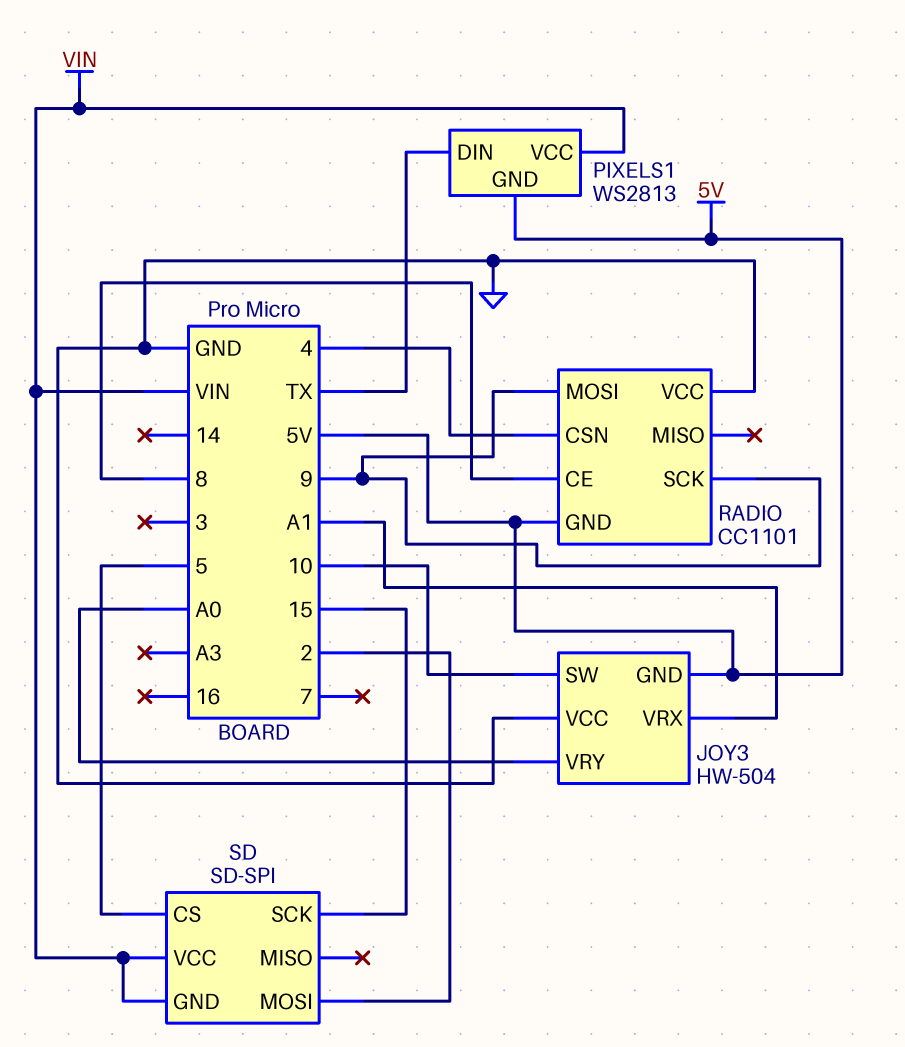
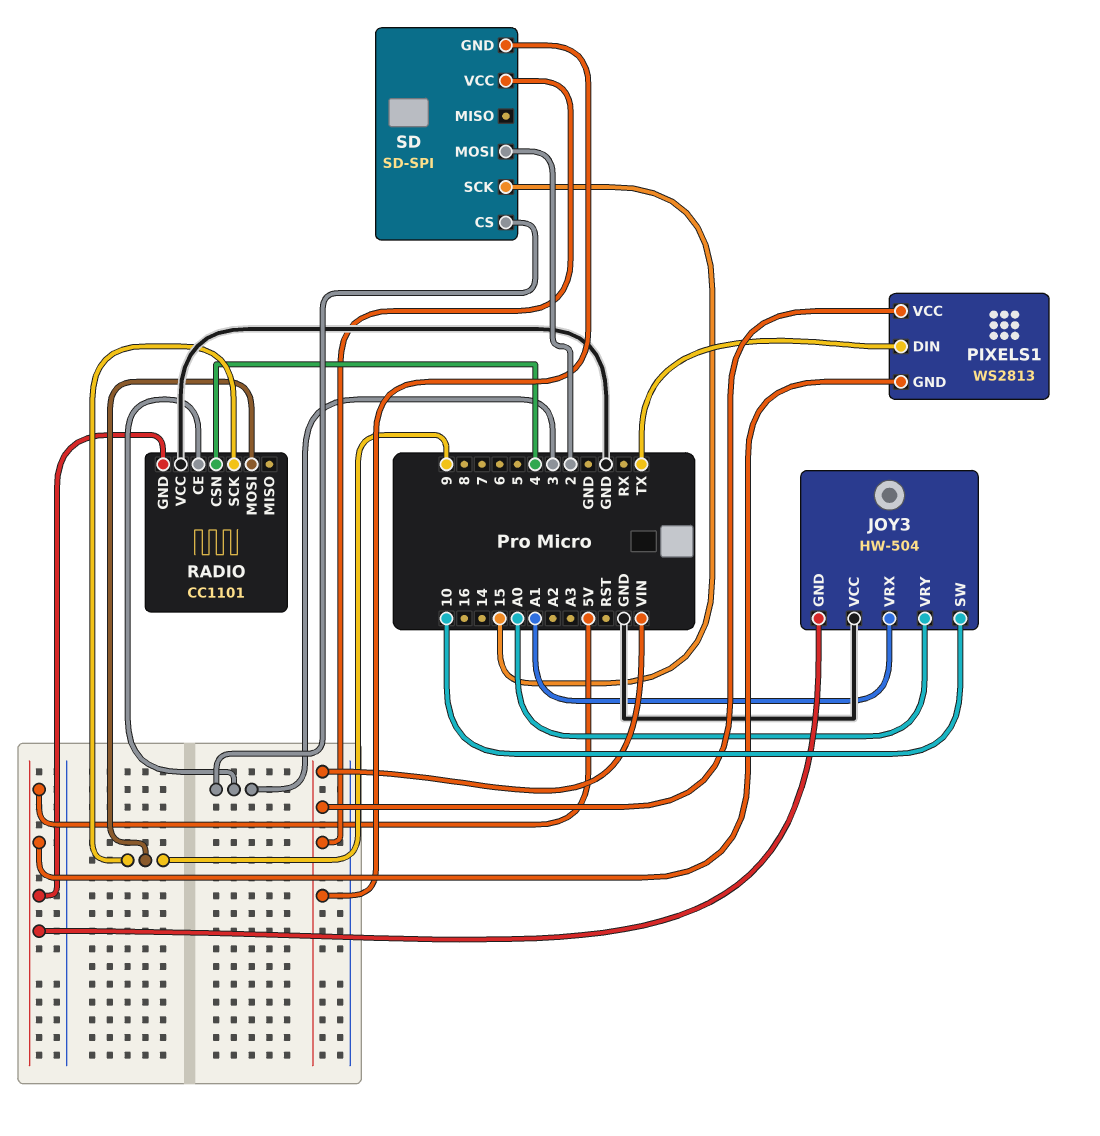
RADIO pin CE: 8 -> 3
SD pin CS: 5 -> 3

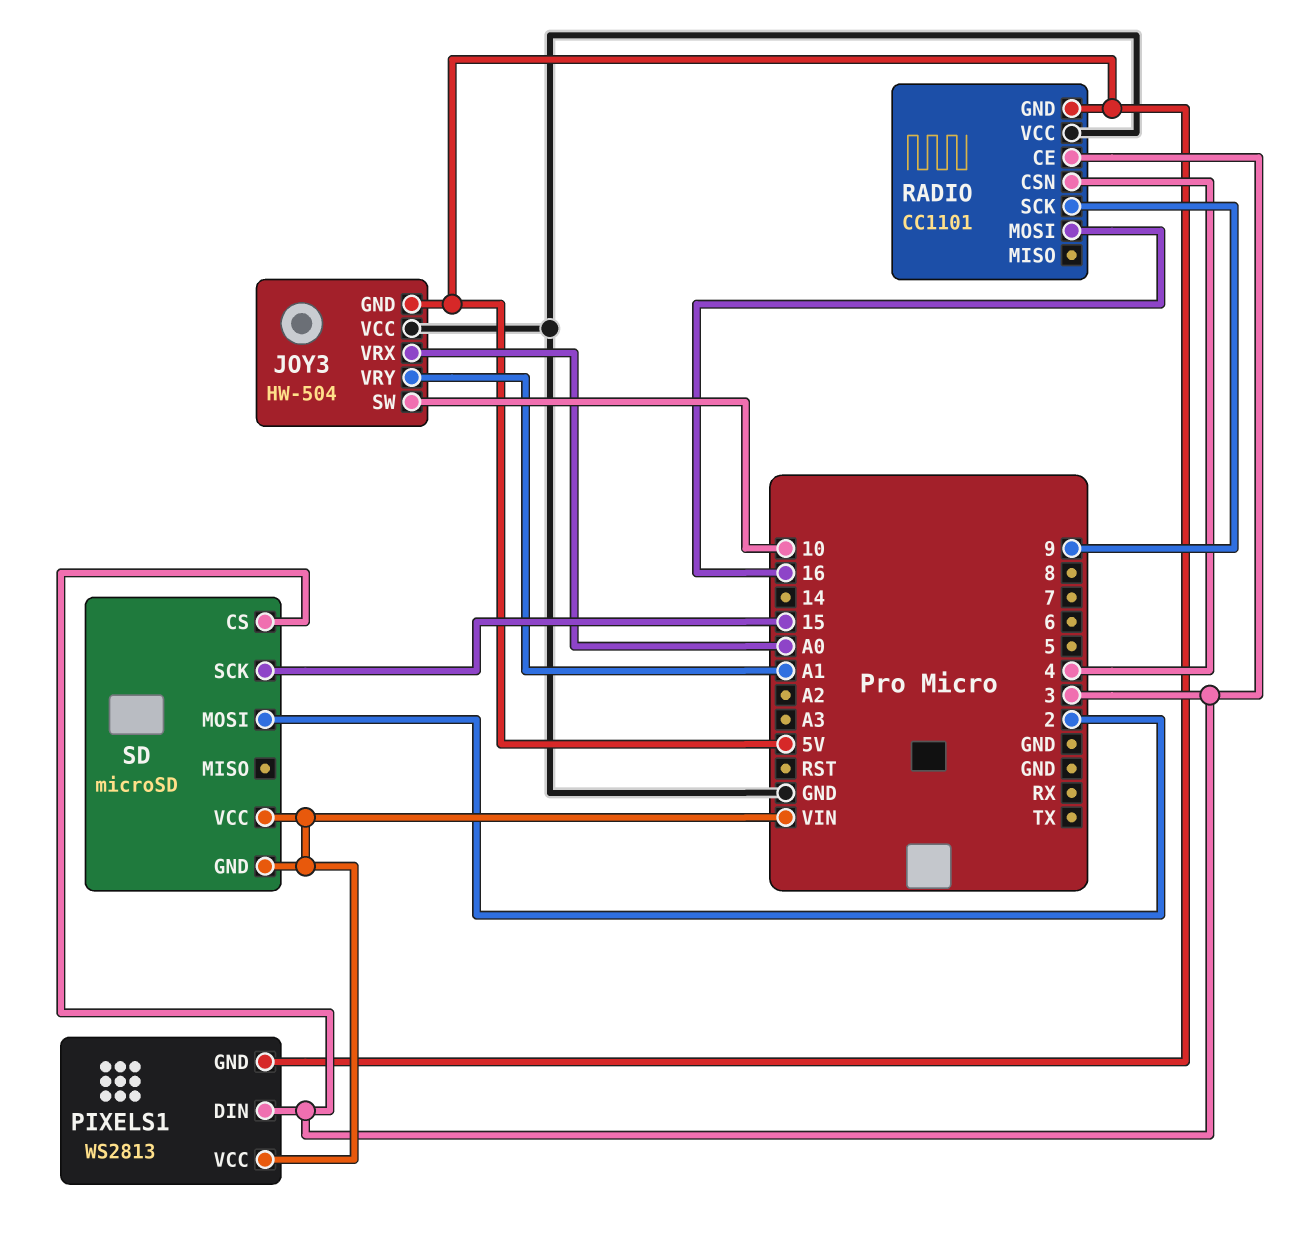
JOY3 pin VRX: A1 -> A0
JOY3 pin VRY: A0 -> A1
PIXELS1 pin DIN: TX -> 3
RADIO pin MOSI: 9 -> 16
SD: SD-SPI -> microSD

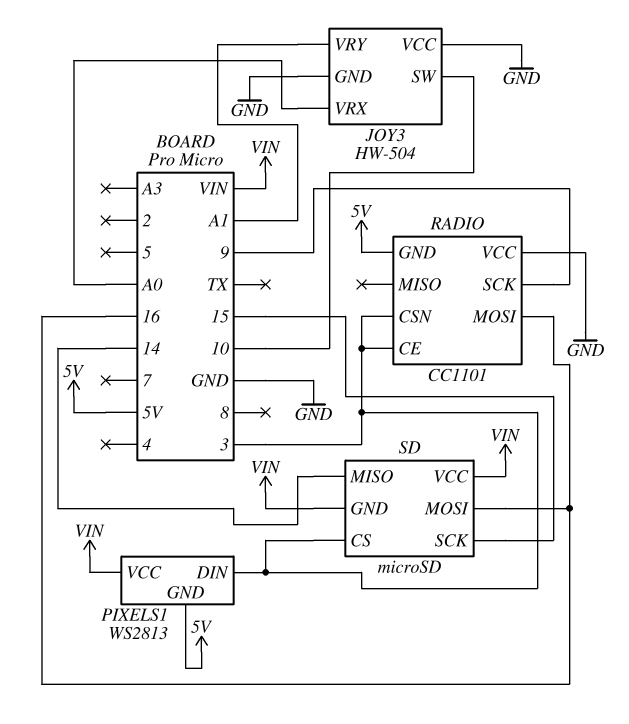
JOY3 pin GND: 5V -> GND
RADIO pin CSN: 4 -> 3
SD pin MISO: none -> 14
SD pin MOSI: 2 -> 16

